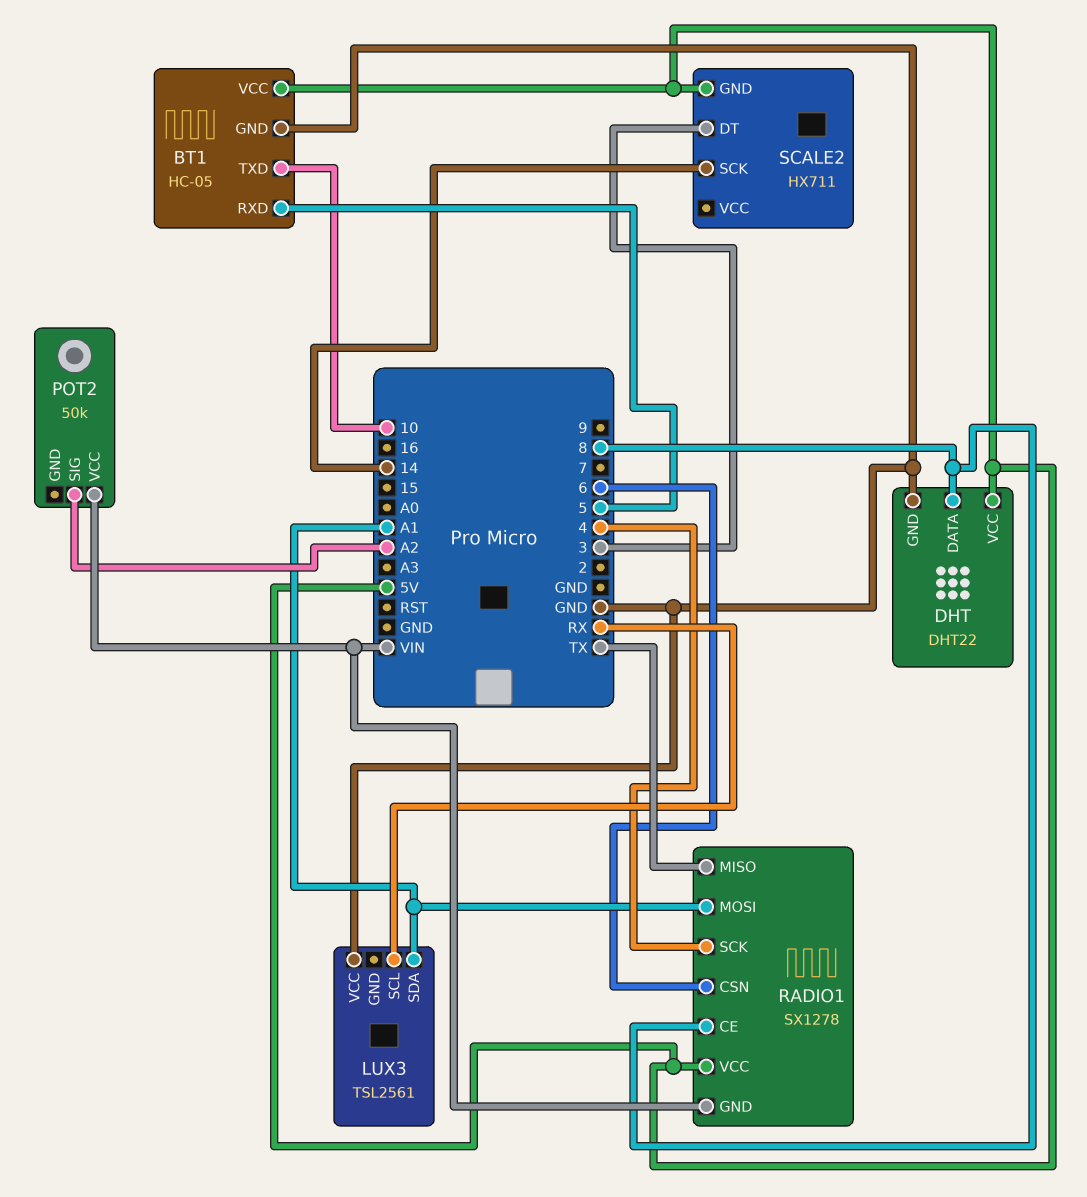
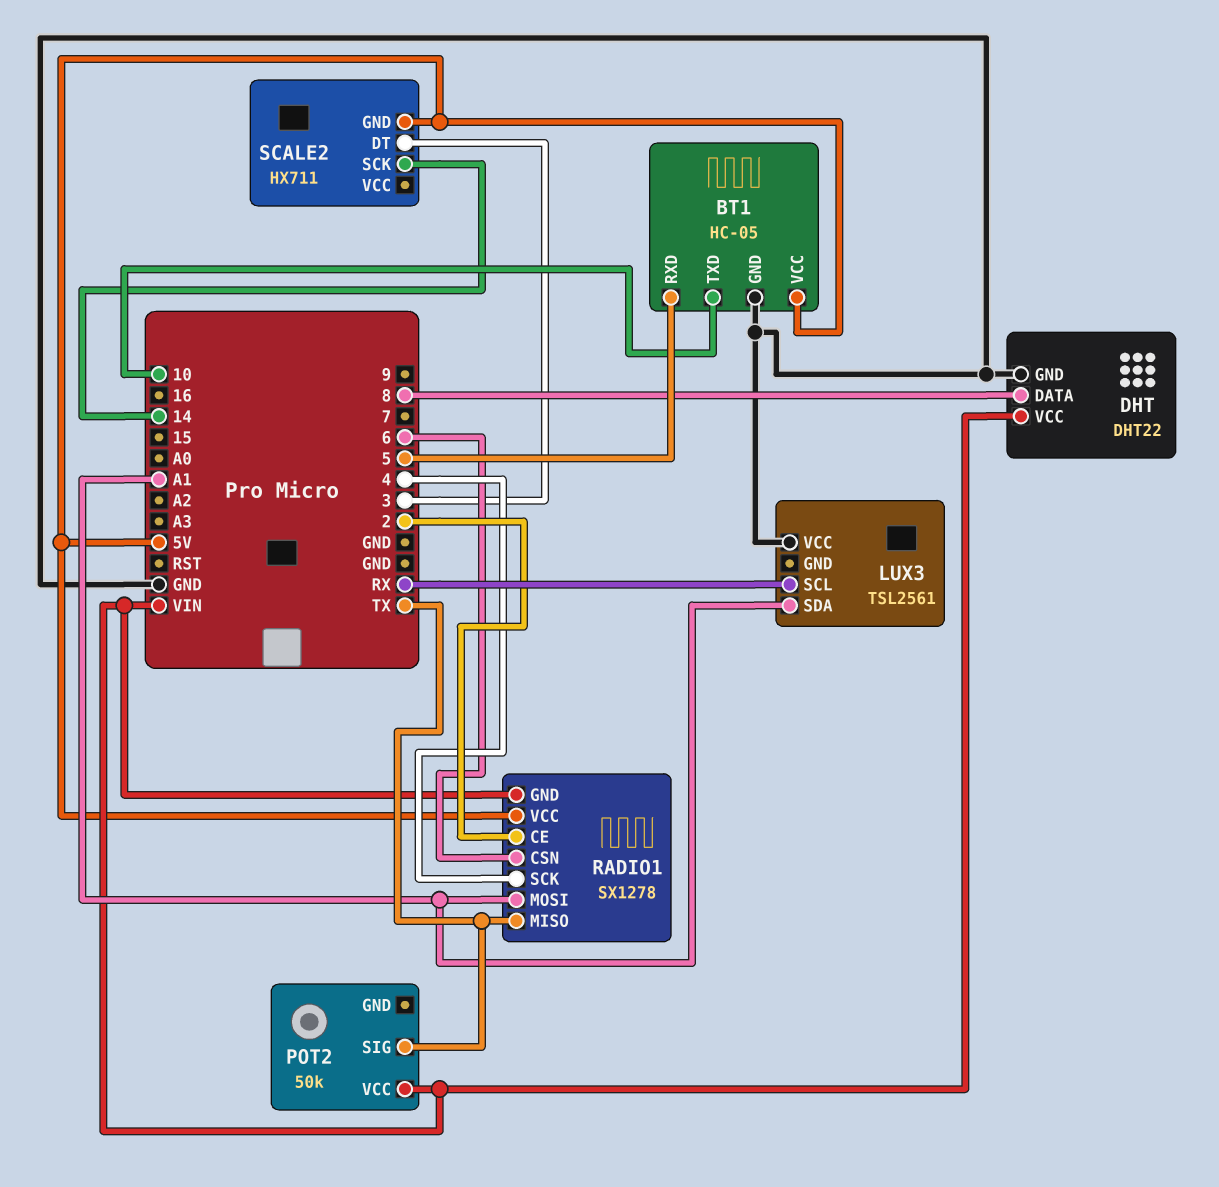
DHT pin VCC: 5V -> VIN
POT2 pin SIG: A2 -> TX
RADIO1 pin CE: 8 -> 2

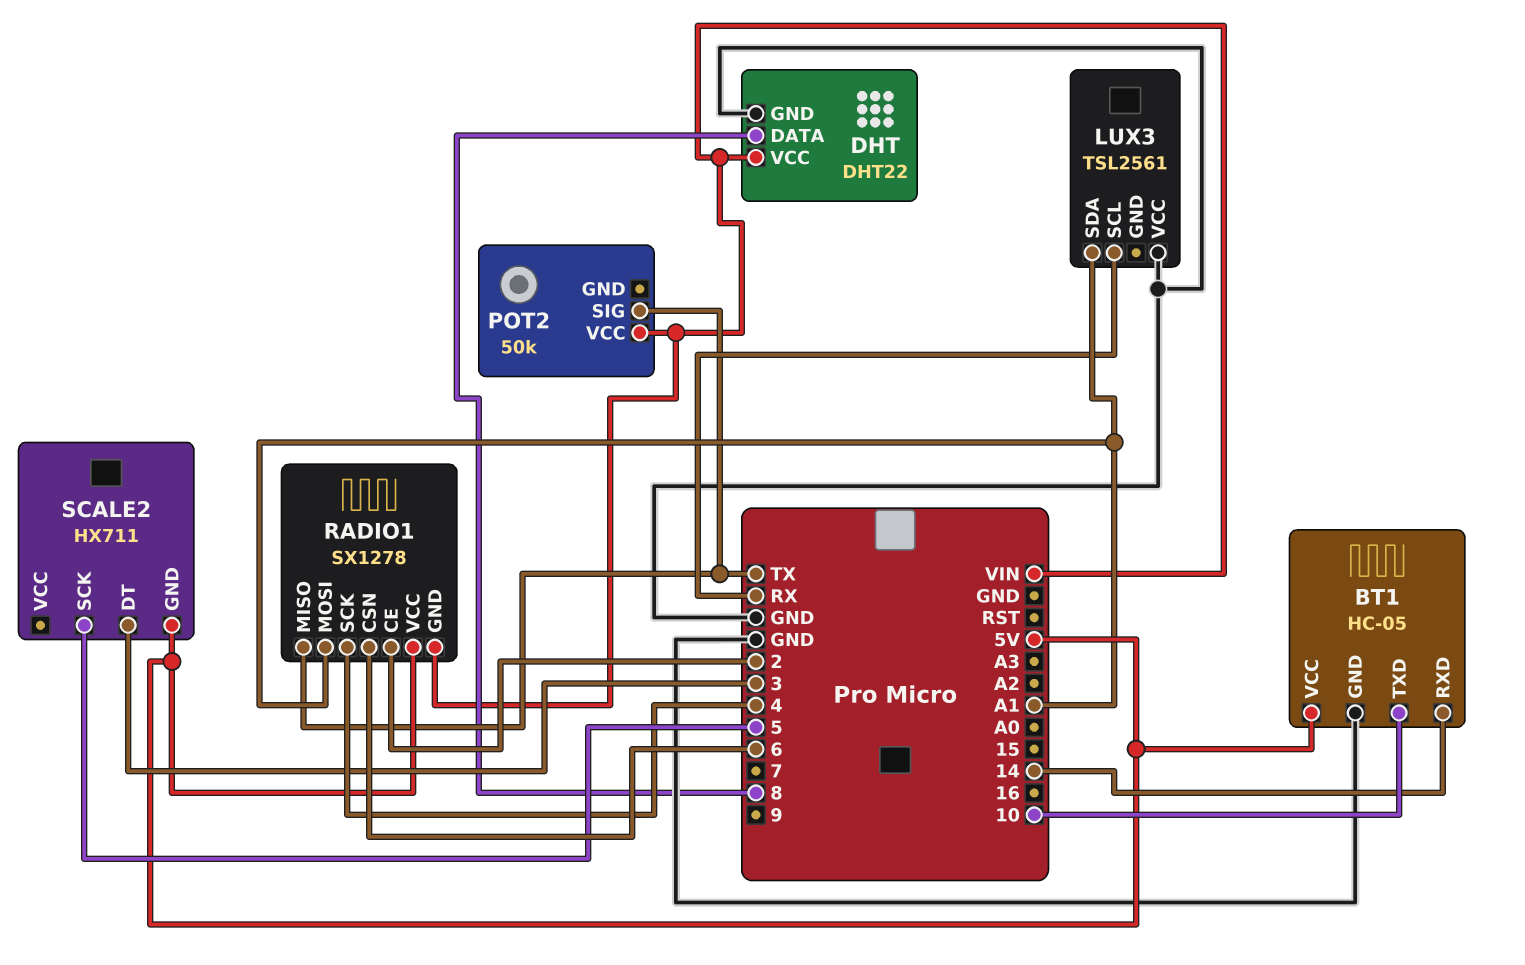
BT1 pin RXD: 5 -> 14
SCALE2 pin SCK: 14 -> 5

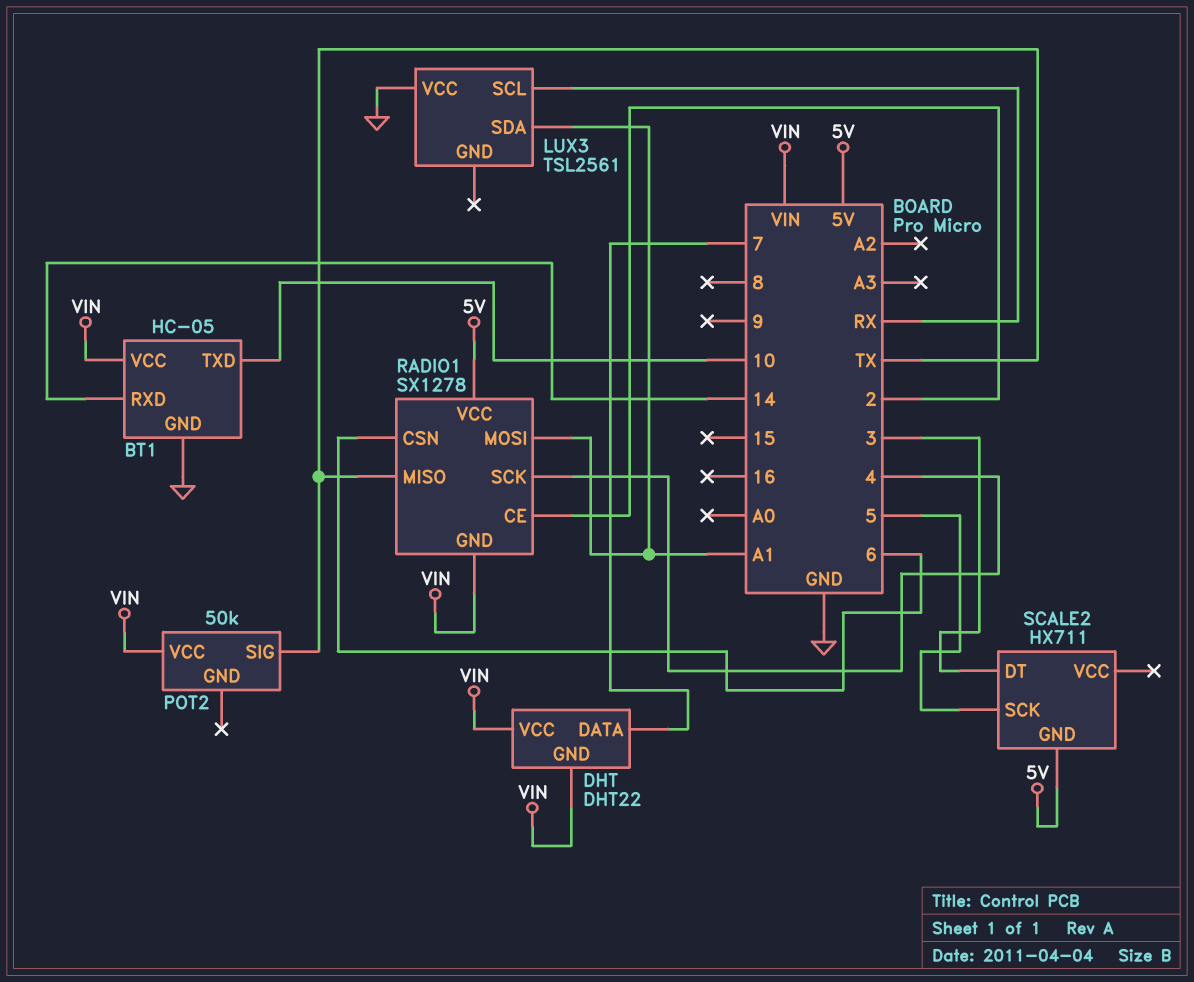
BT1 pin VCC: 5V -> VIN
DHT pin DATA: 8 -> 7
DHT pin GND: GND -> VIN

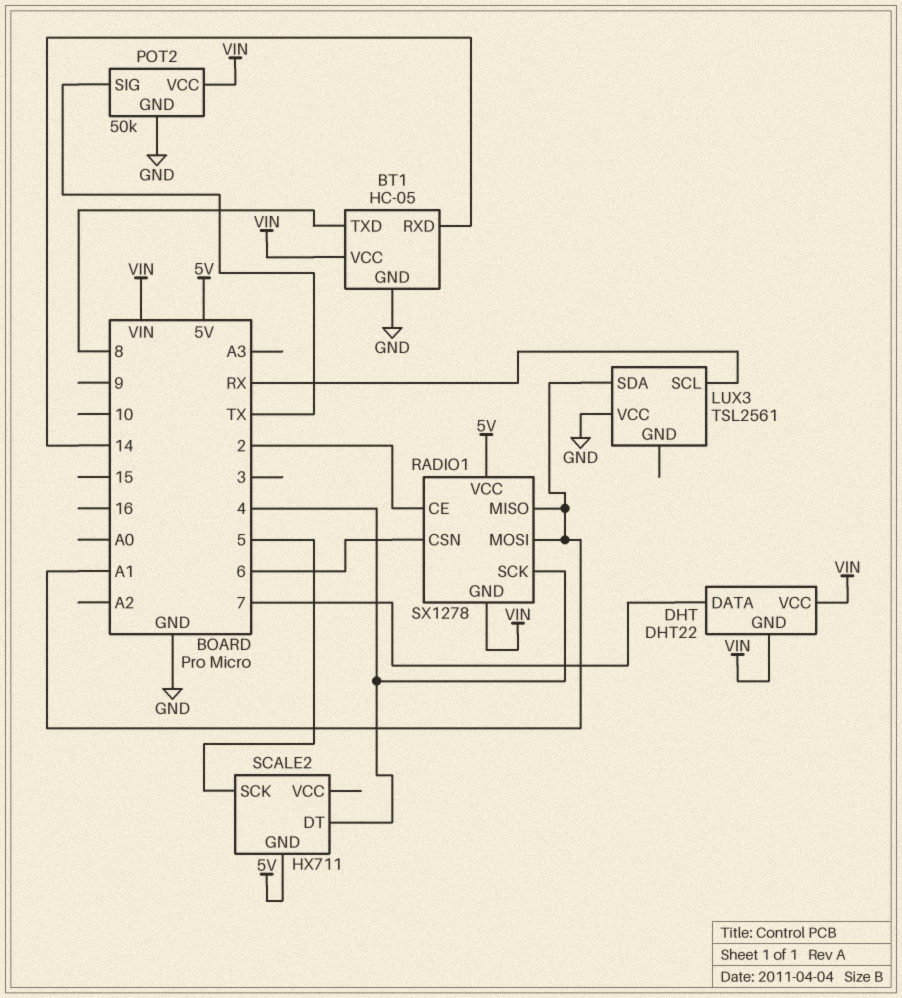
BT1 pin TXD: 10 -> 8
POT2 pin GND: none -> GND
RADIO1 pin MISO: TX -> A1
SCALE2 pin DT: 3 -> 4

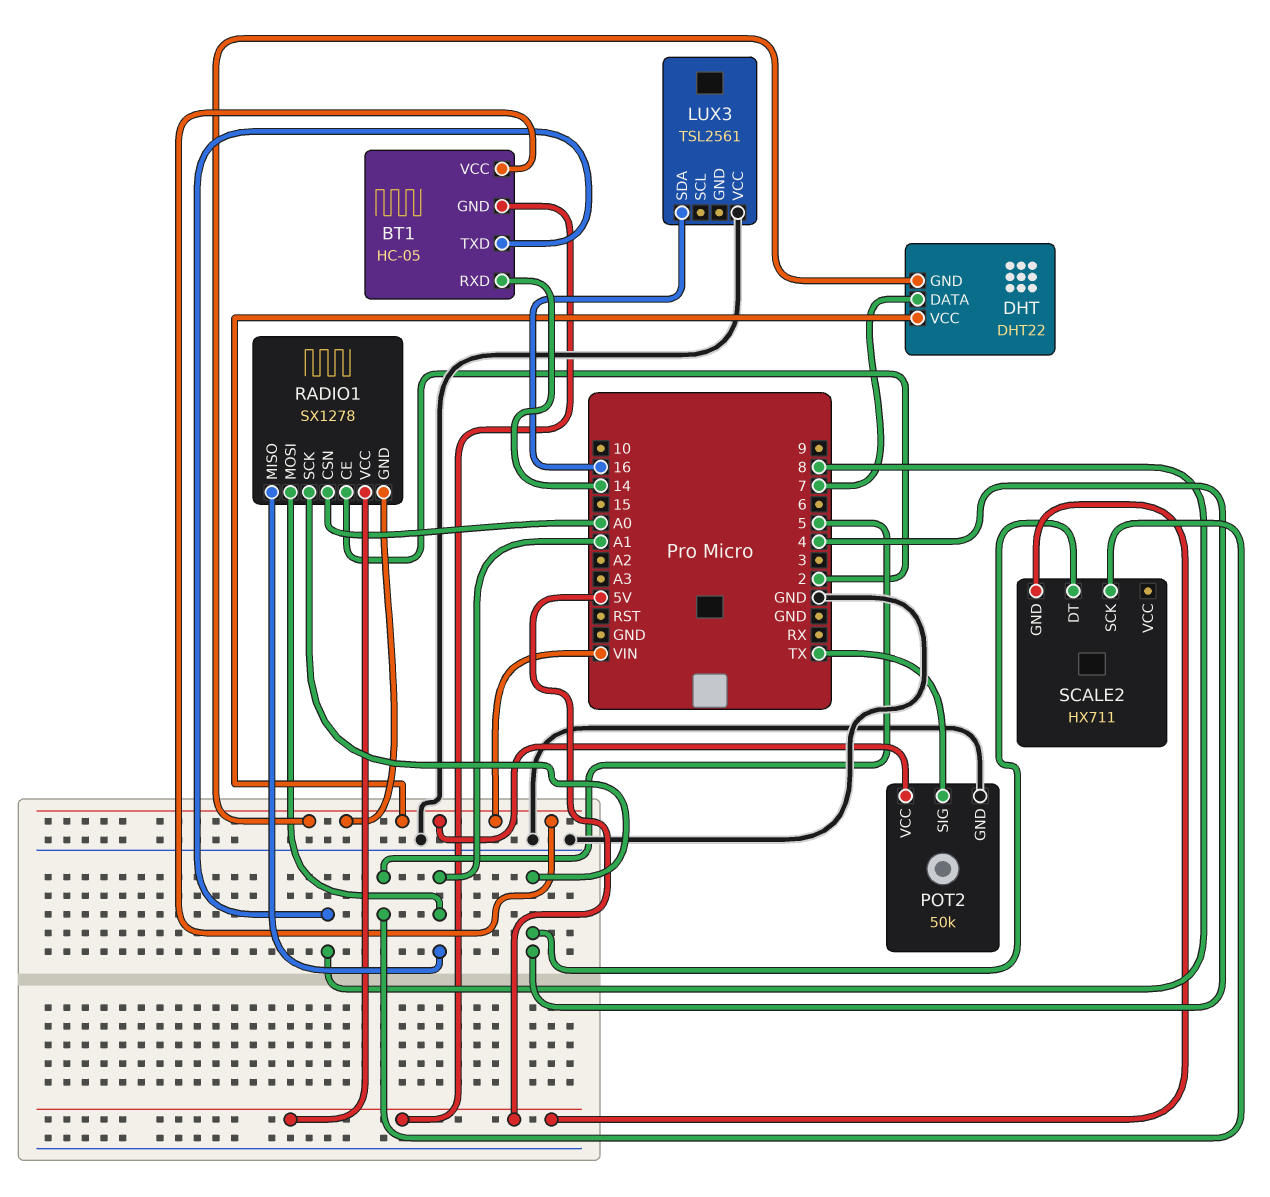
BT1 pin GND: GND -> 5V
LUX3 pin SCL: RX -> none
LUX3 pin SDA: A1 -> 16
RADIO1 pin CSN: 6 -> A0

